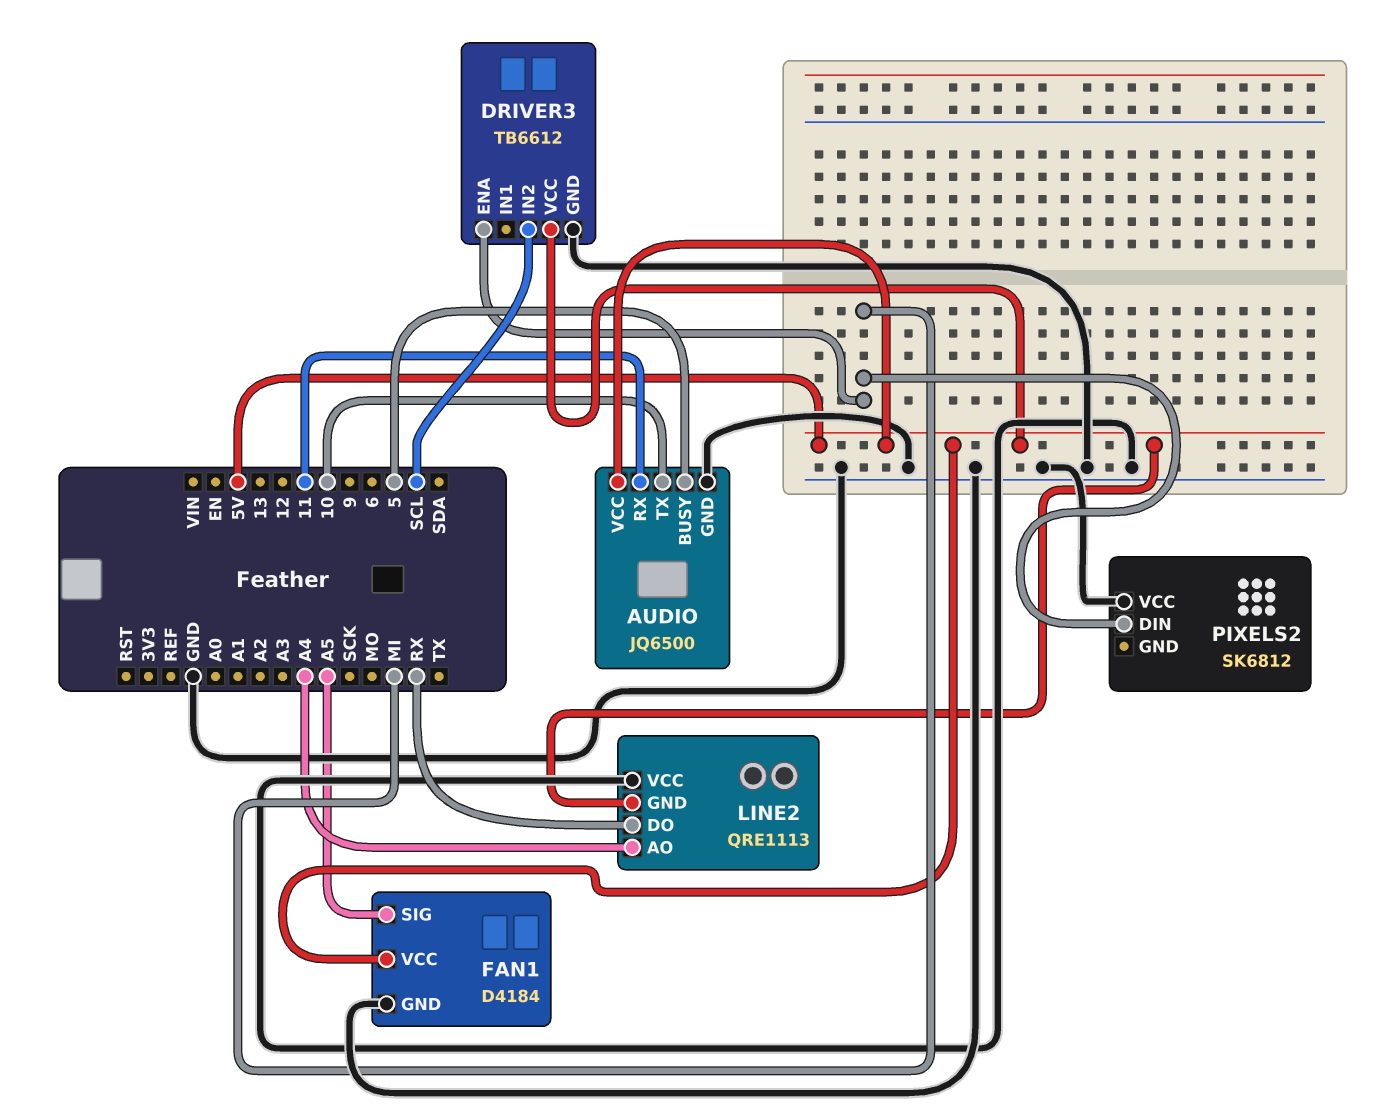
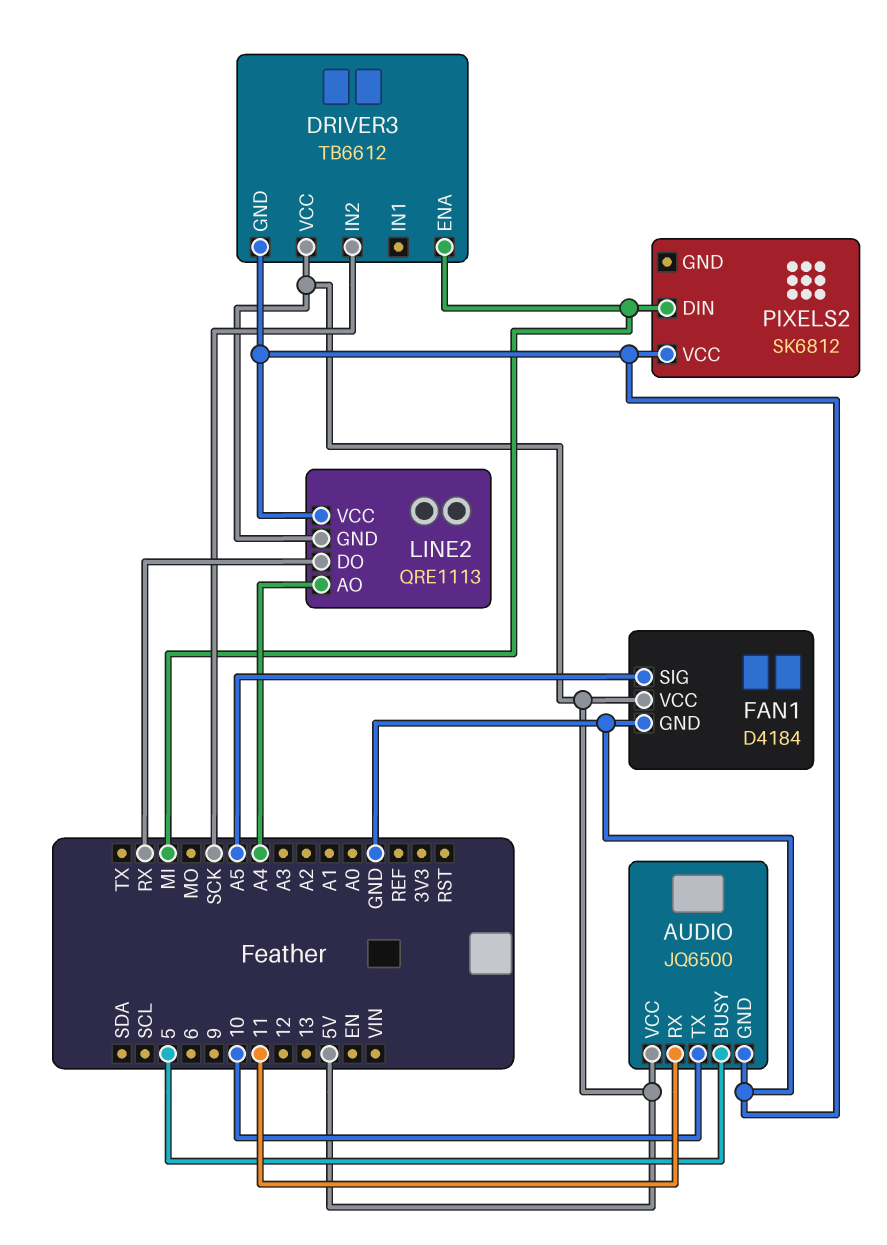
DRIVER3 pin IN2: SCL -> SCK

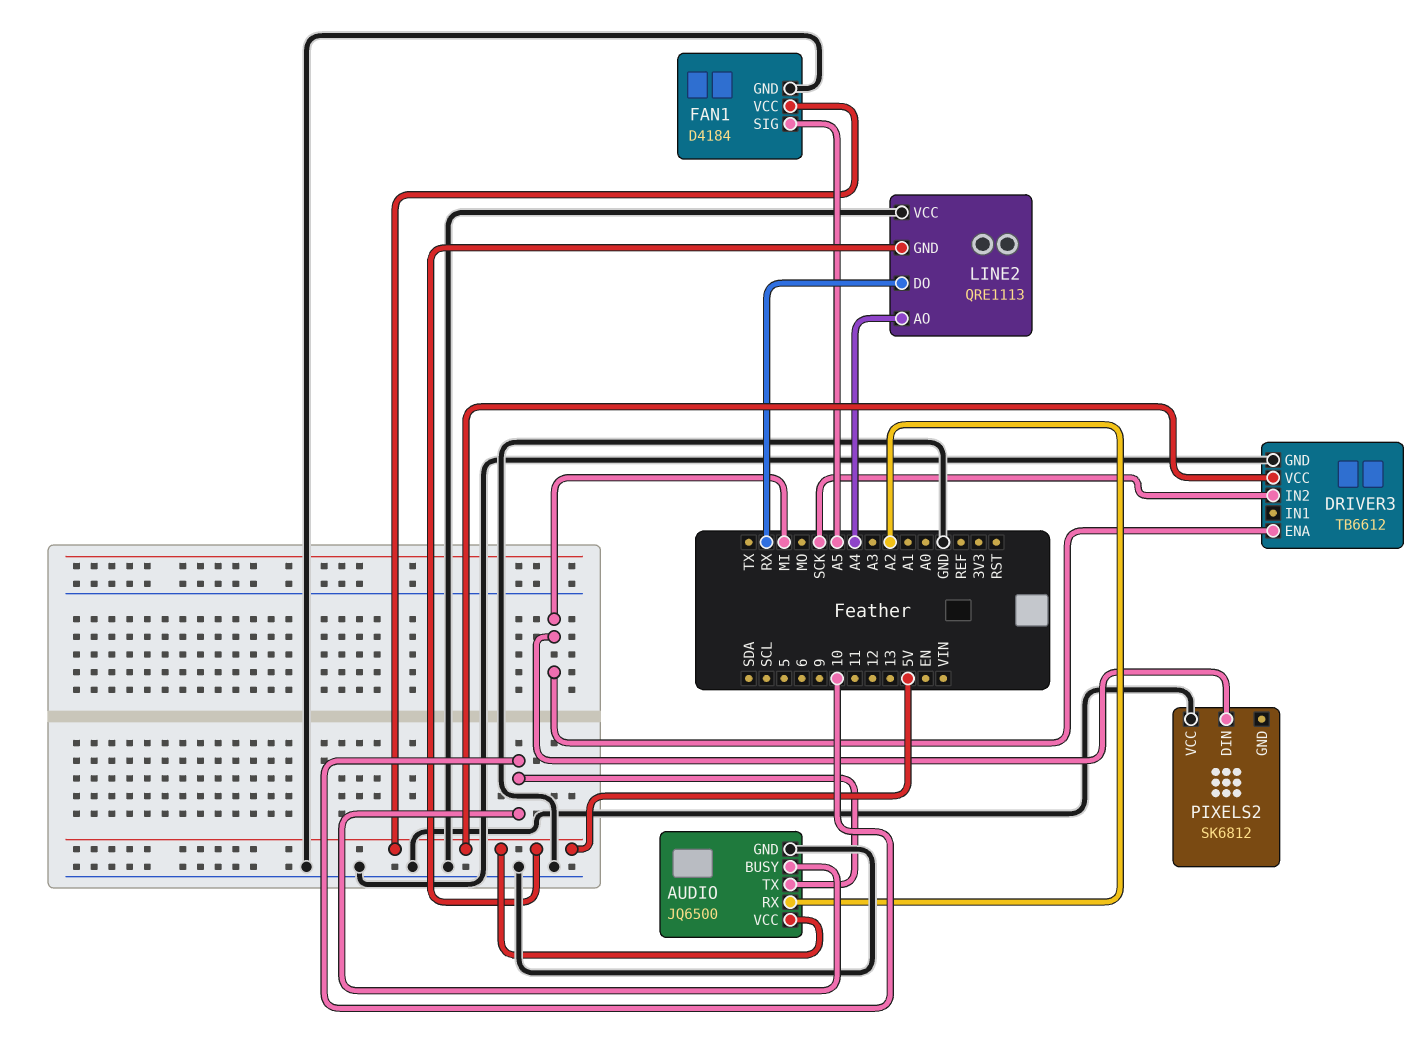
AUDIO pin BUSY: 5 -> 10
AUDIO pin RX: 11 -> A2

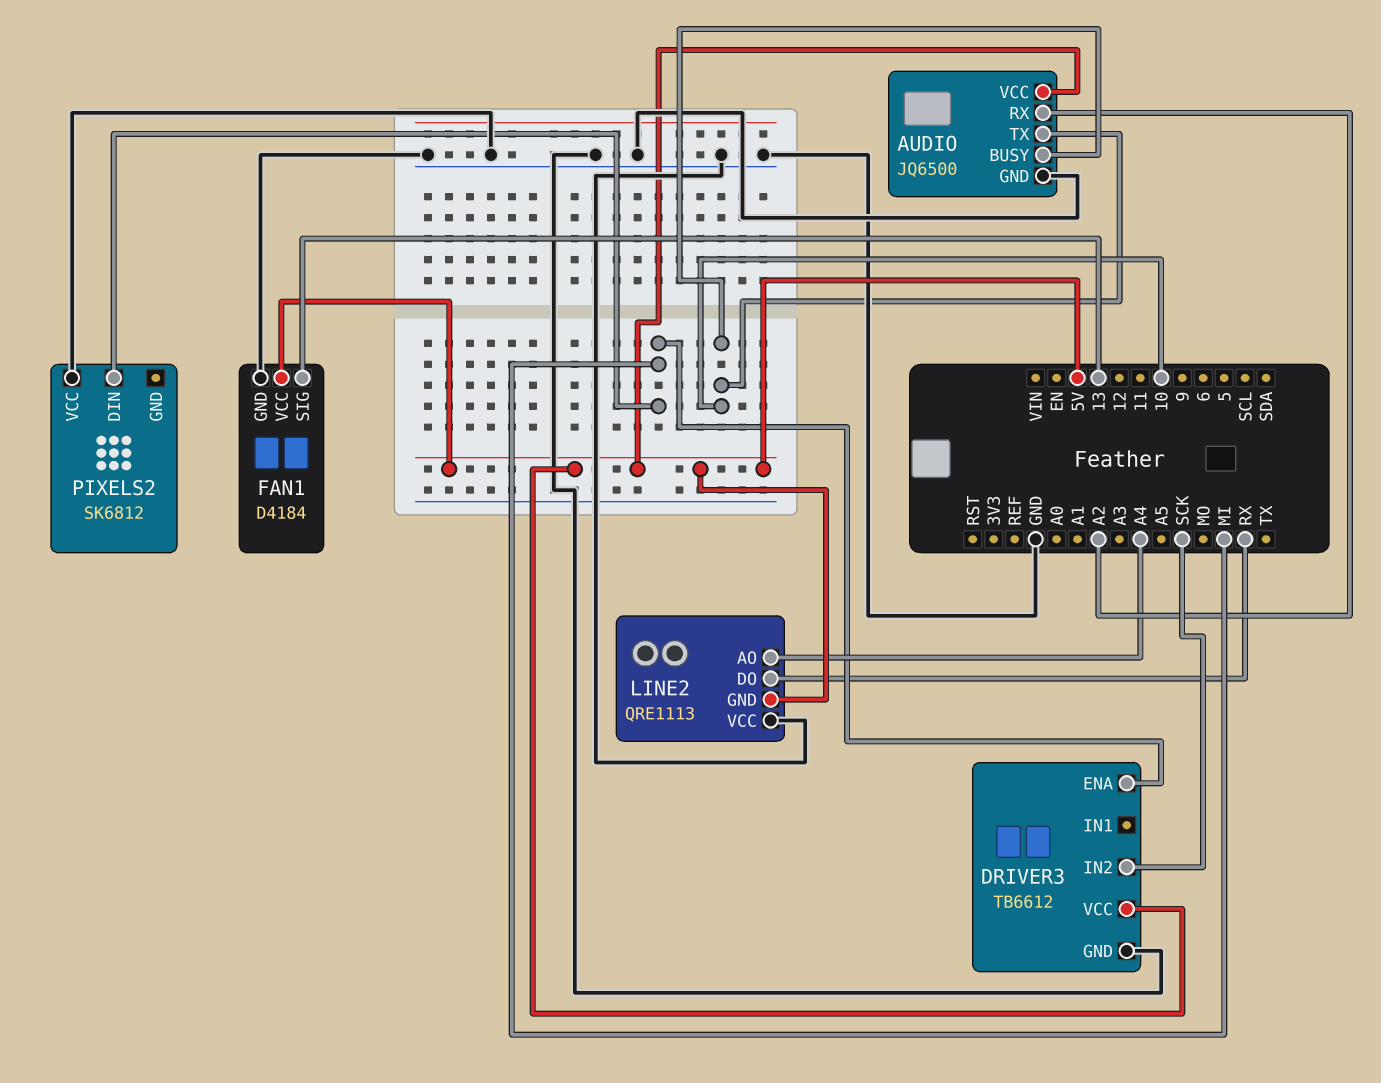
FAN1 pin SIG: A5 -> 13

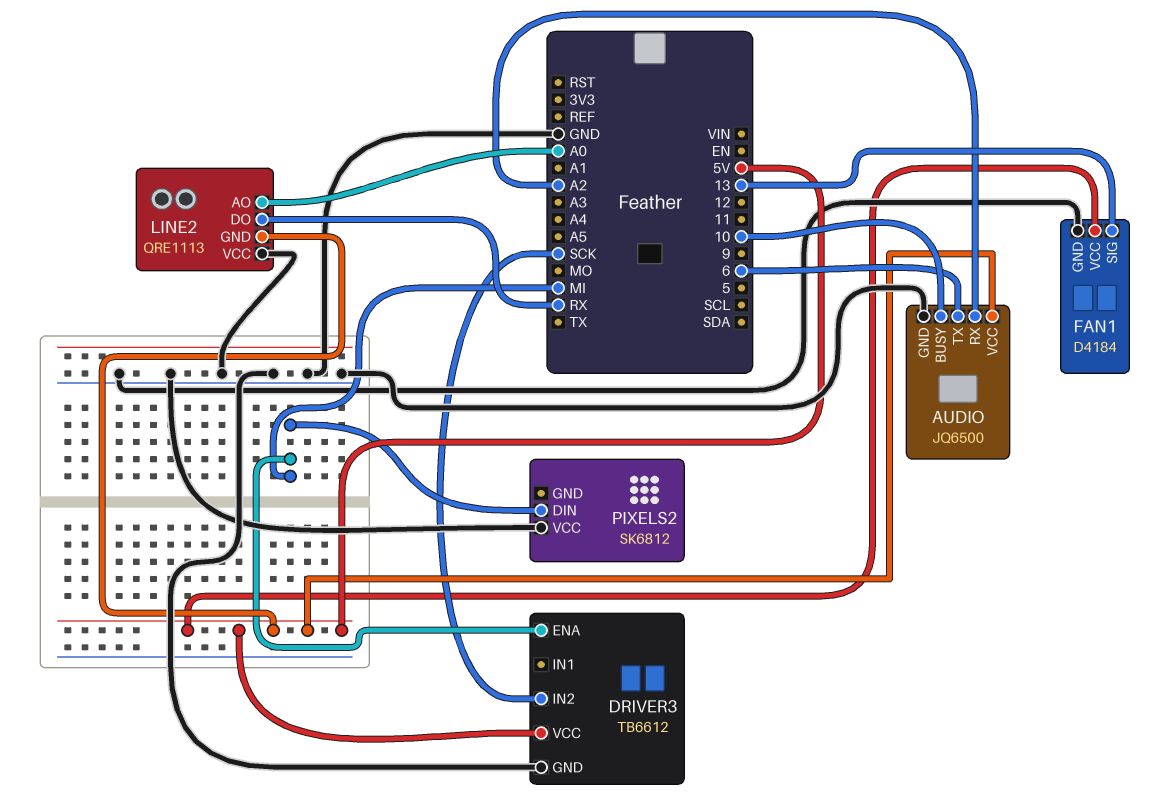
AUDIO pin TX: 10 -> 6
LINE2 pin AO: A4 -> A0

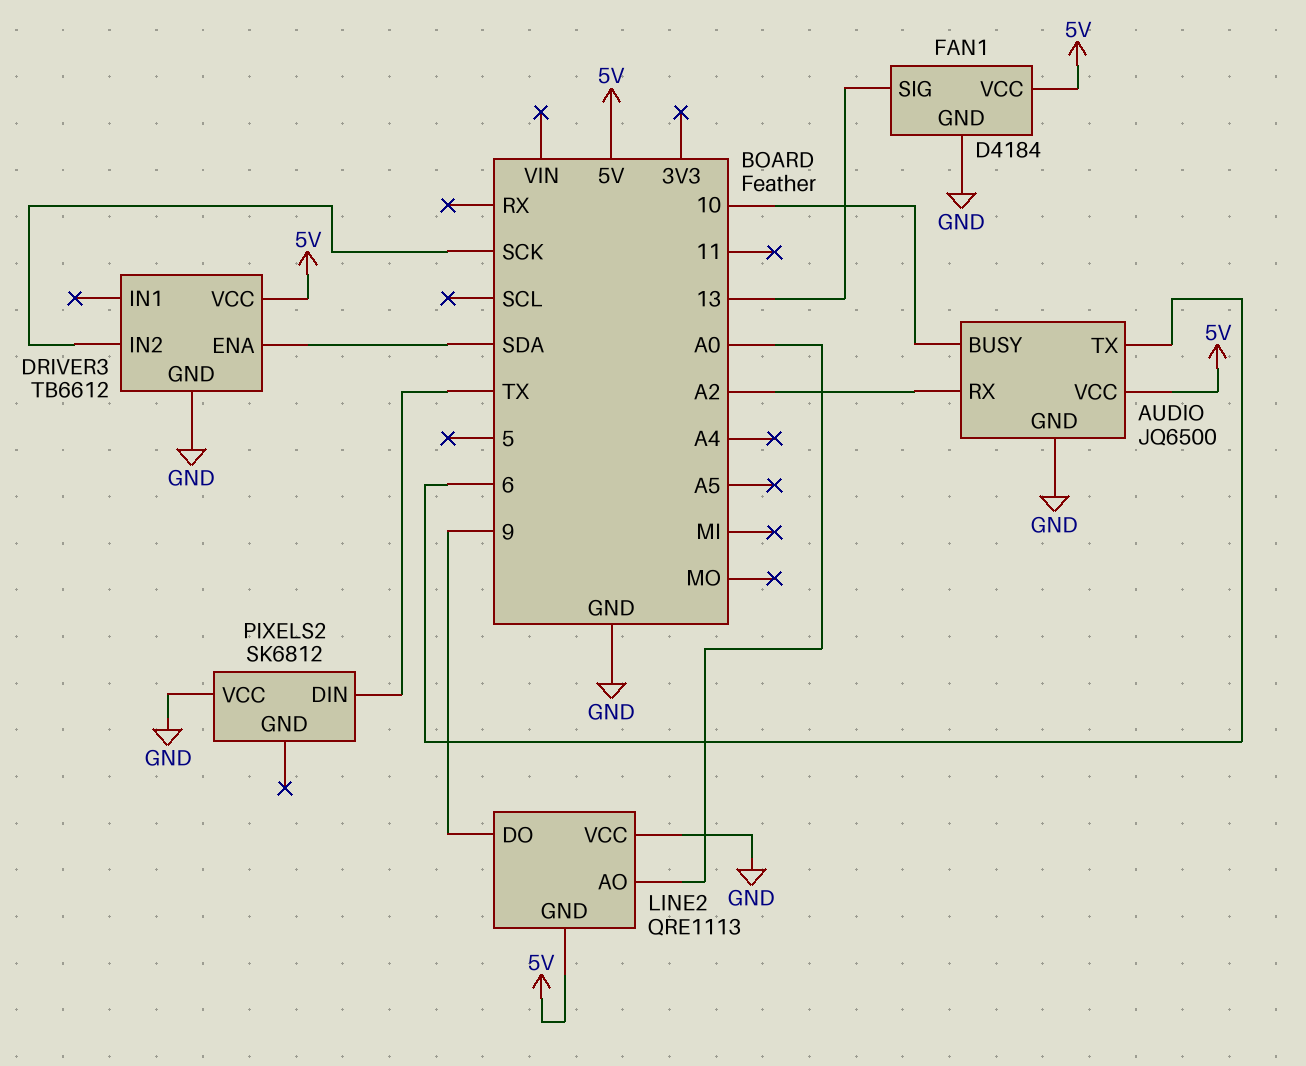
DRIVER3 pin ENA: MI -> SDA
LINE2 pin DO: RX -> 9
PIXELS2 pin DIN: MI -> TX

